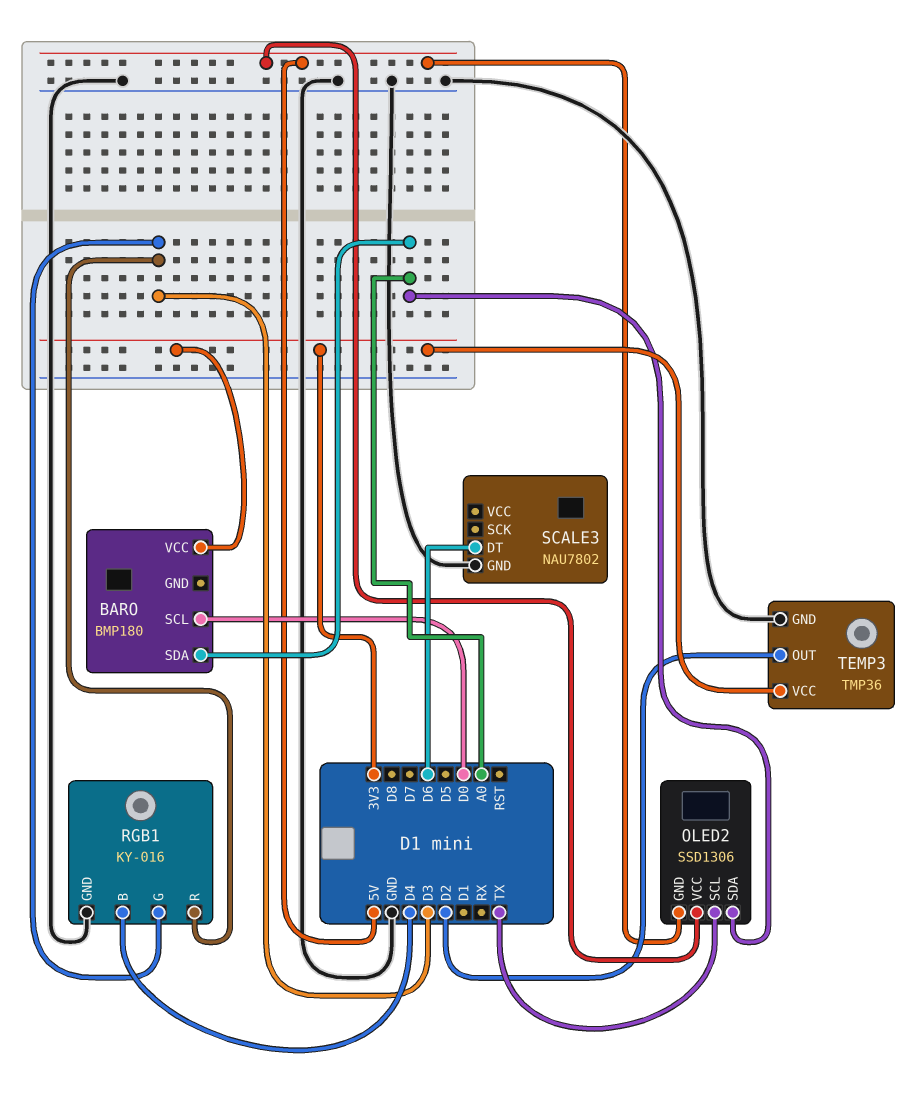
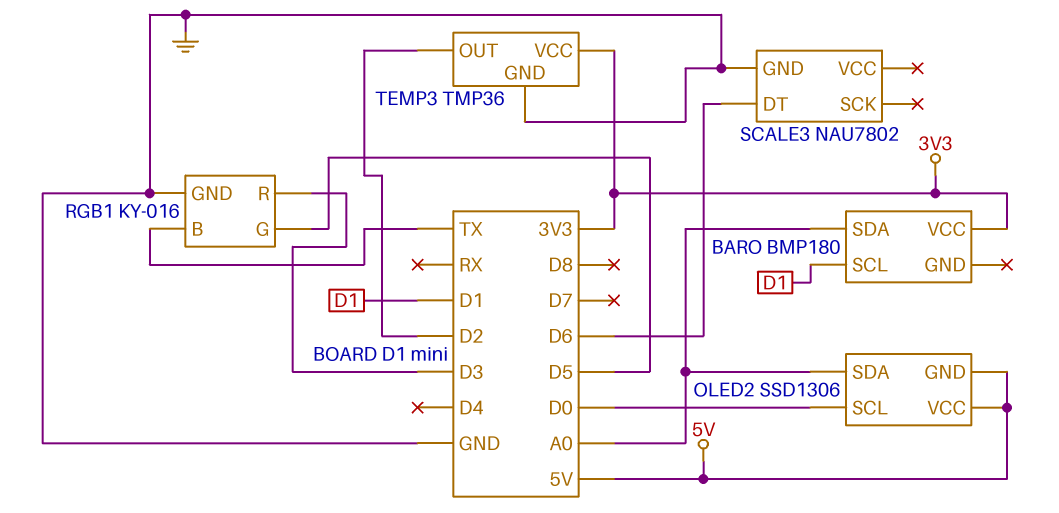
BARO pin SCL: D0 -> D1
OLED2 pin SCL: TX -> D0
RGB1 pin B: D4 -> TX
RGB1 pin G: D3 -> D5

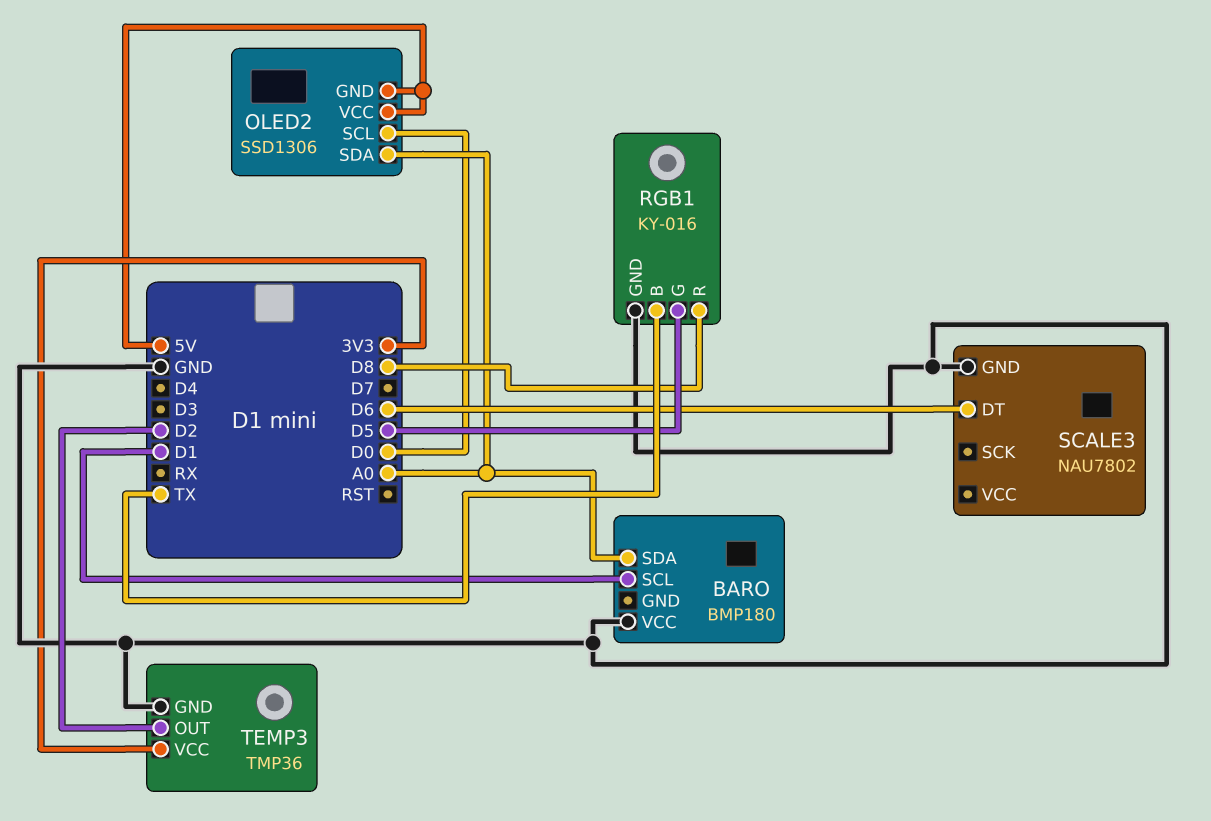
BARO pin VCC: 3V3 -> GND
RGB1 pin R: D3 -> D8

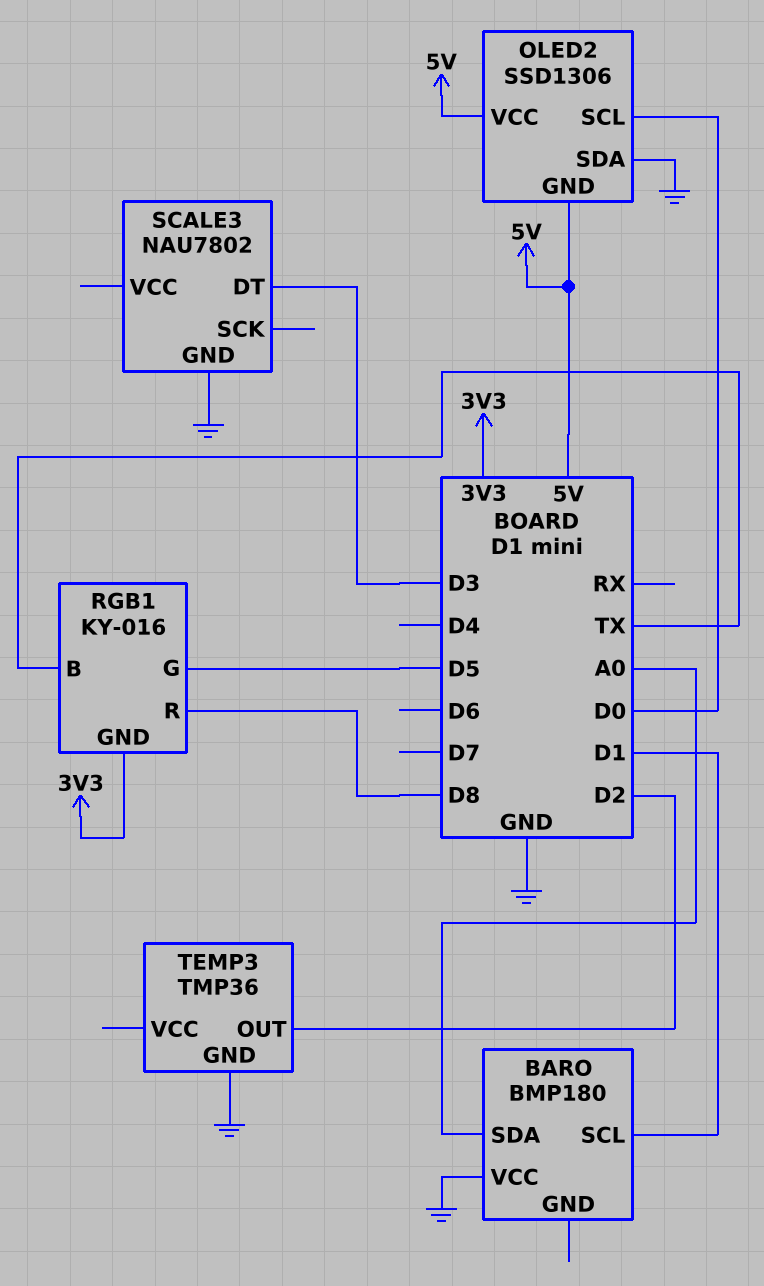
OLED2 pin SDA: A0 -> GND
RGB1 pin GND: GND -> 3V3
SCALE3 pin DT: D6 -> D3
TEMP3 pin VCC: 3V3 -> none

